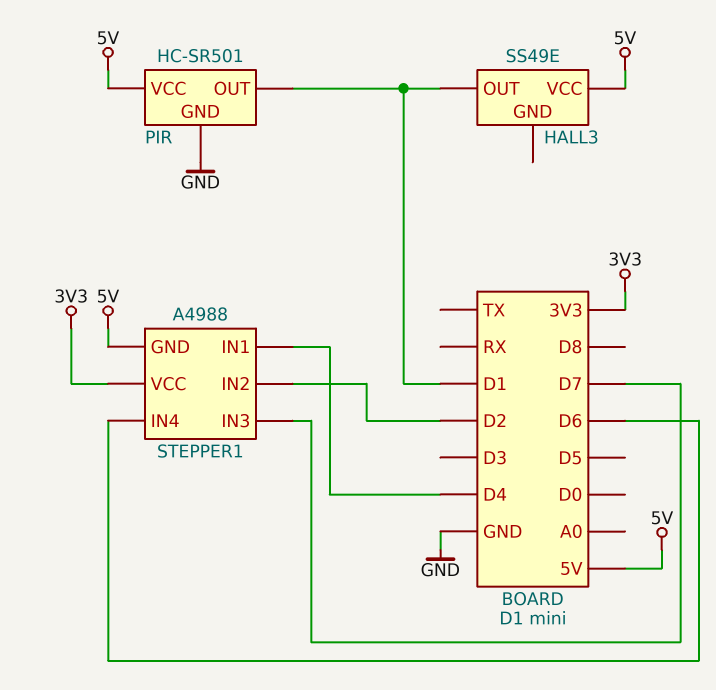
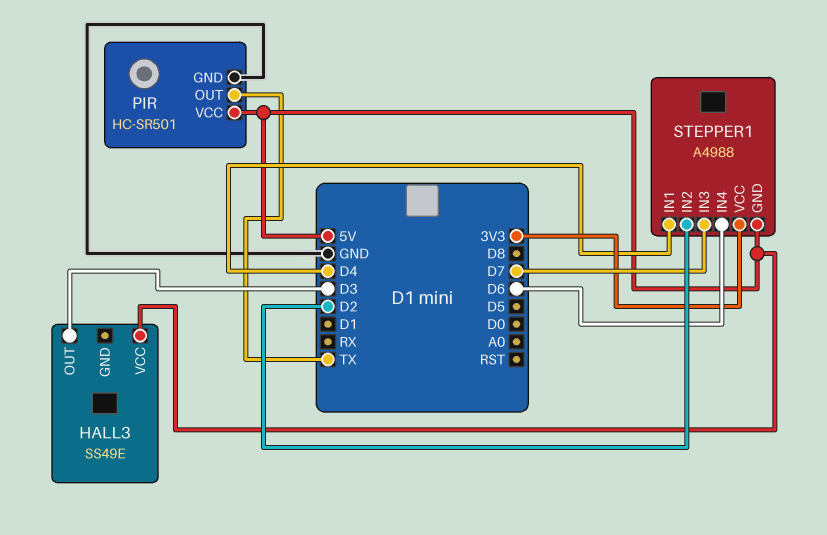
HALL3 pin OUT: D1 -> D3
PIR pin OUT: D1 -> TX

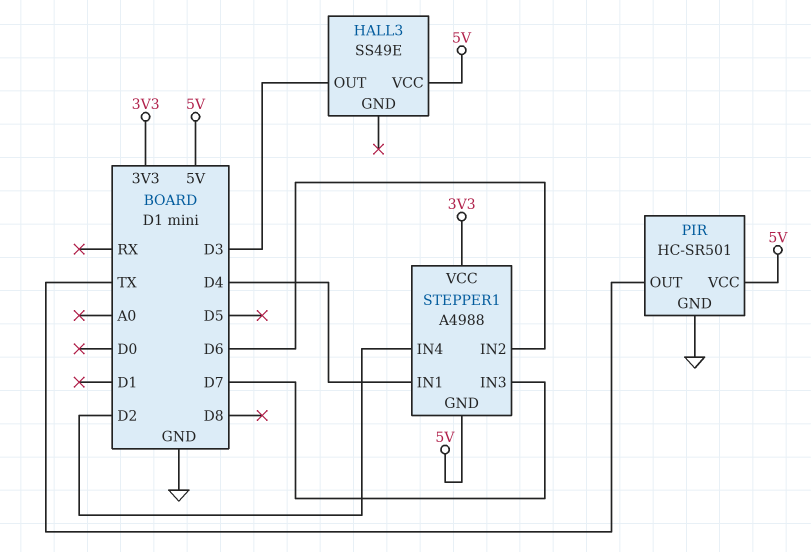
STEPPER1 pin IN2: D2 -> D6
STEPPER1 pin IN4: D6 -> D2

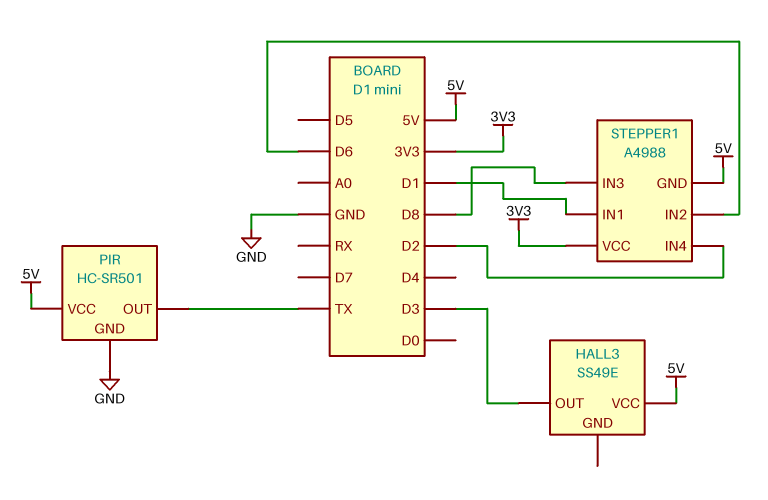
STEPPER1 pin IN1: D4 -> D1
STEPPER1 pin IN3: D7 -> D8

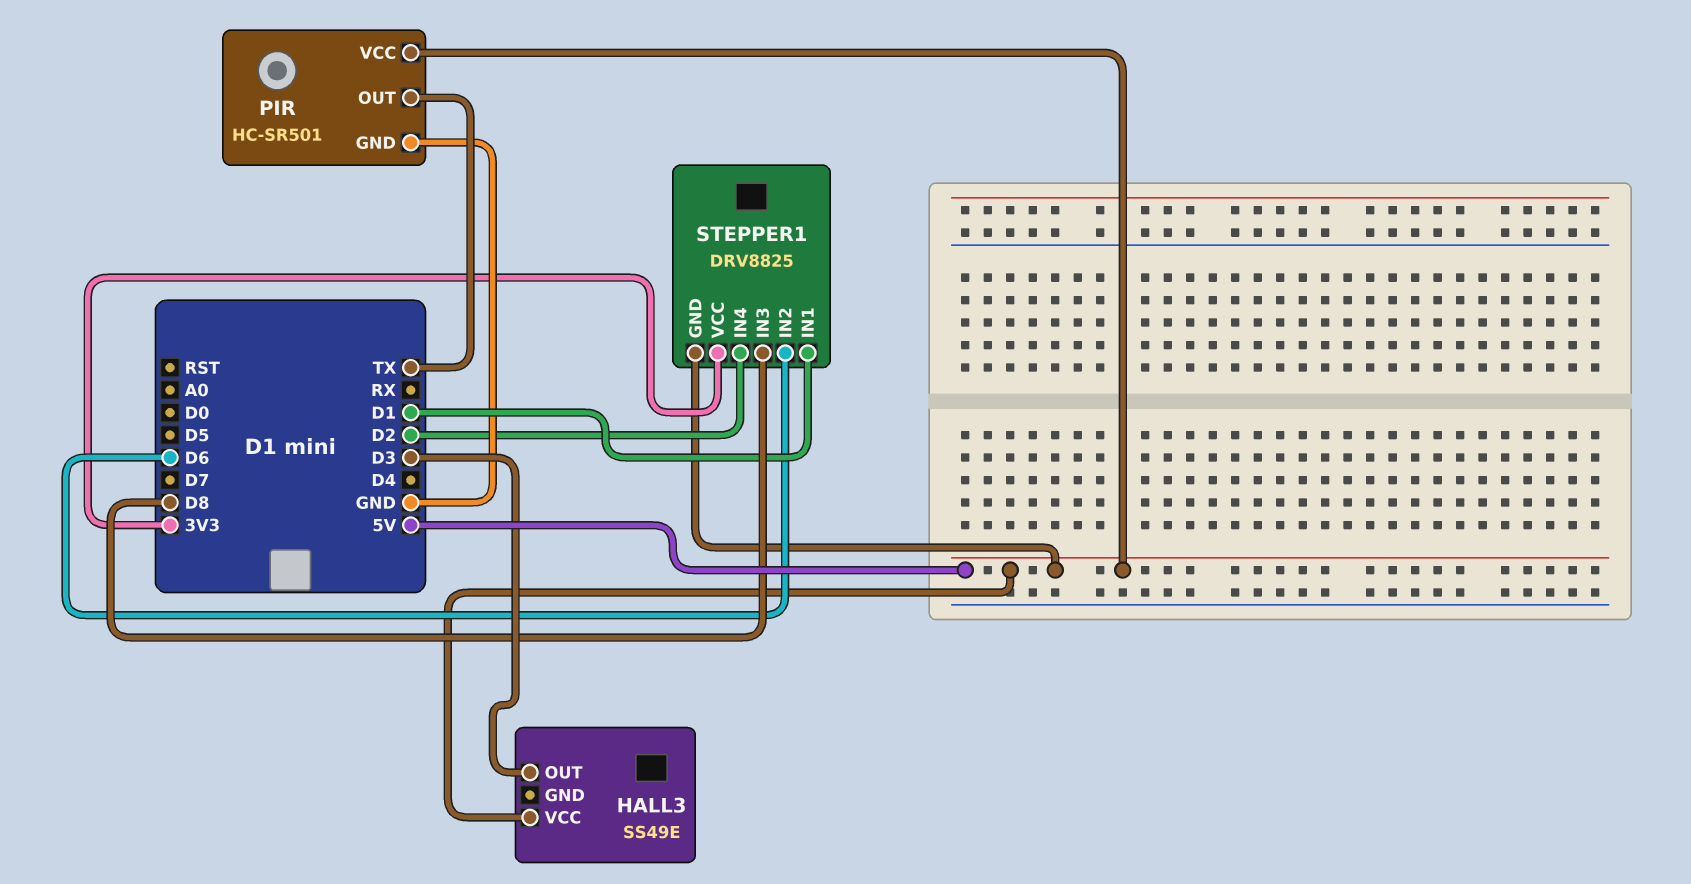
STEPPER1: A4988 -> DRV8825

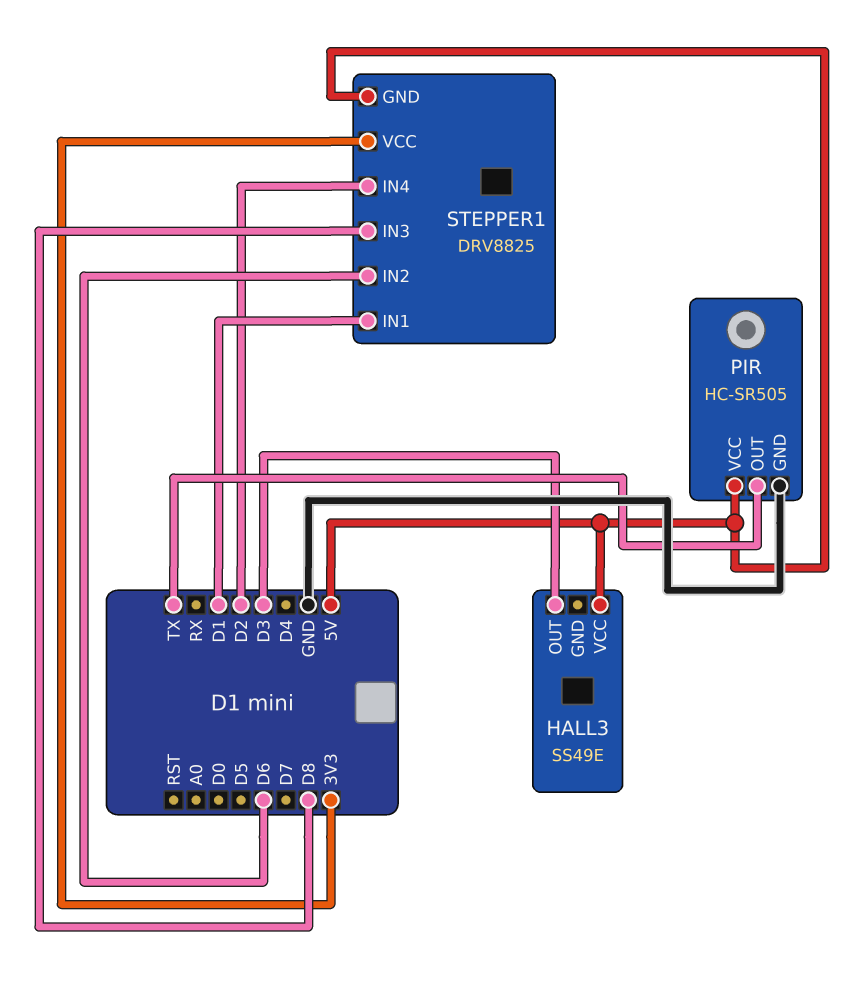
PIR: HC-SR501 -> HC-SR505

